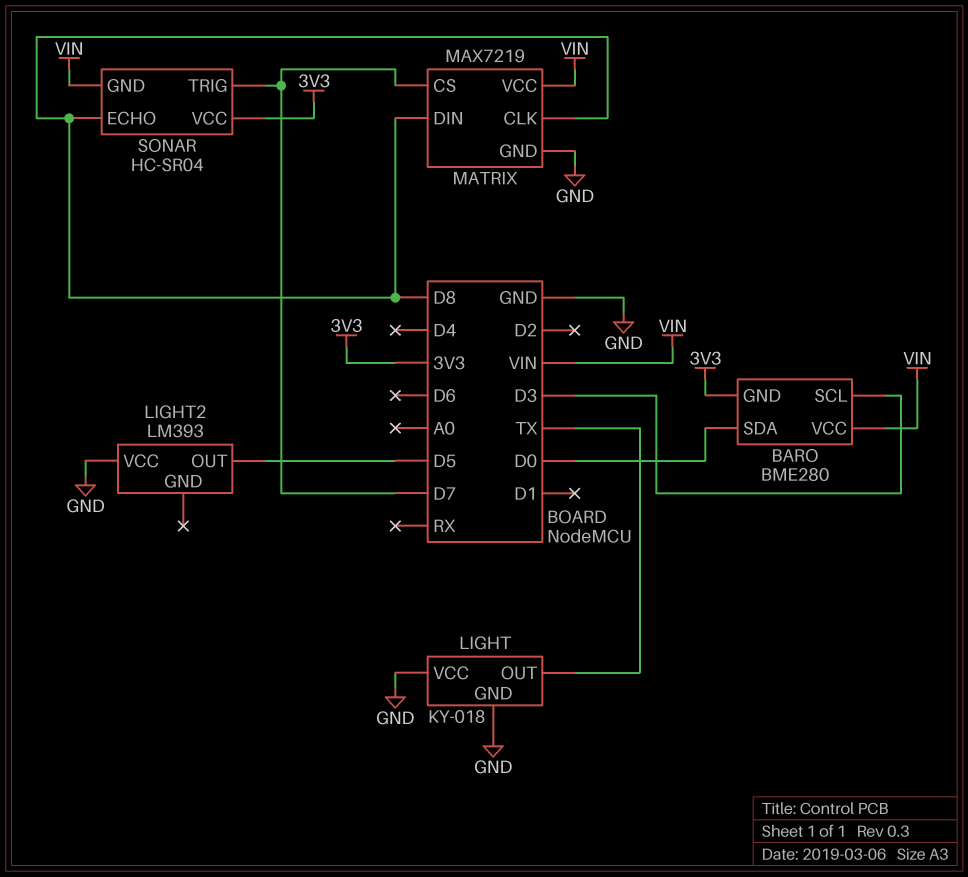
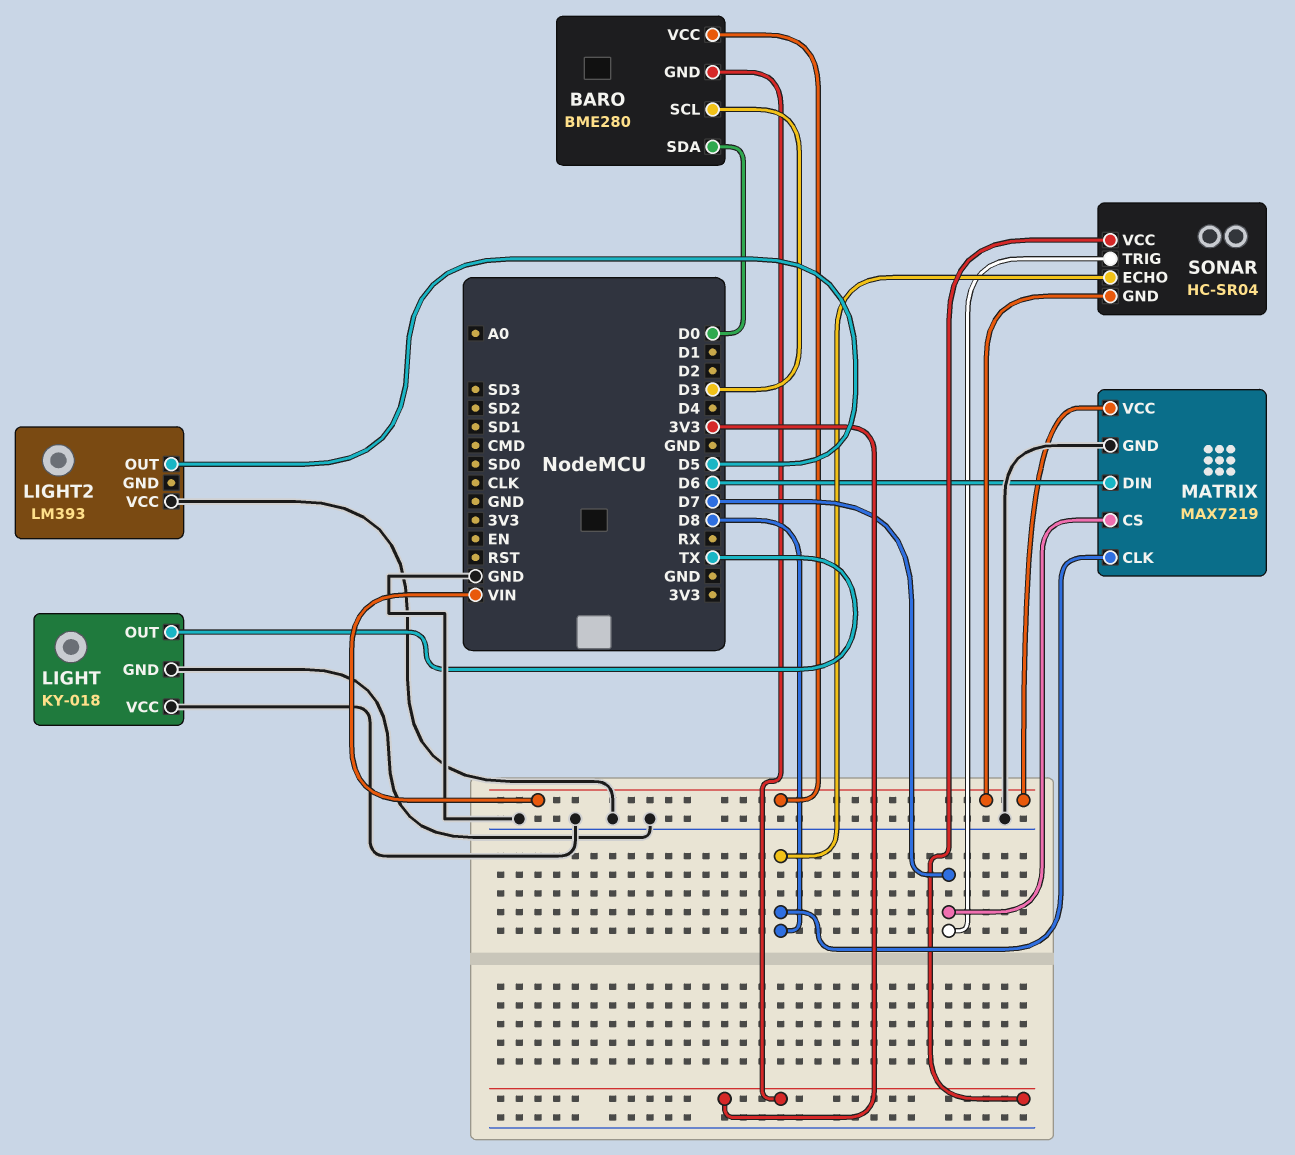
MATRIX pin DIN: D8 -> D6

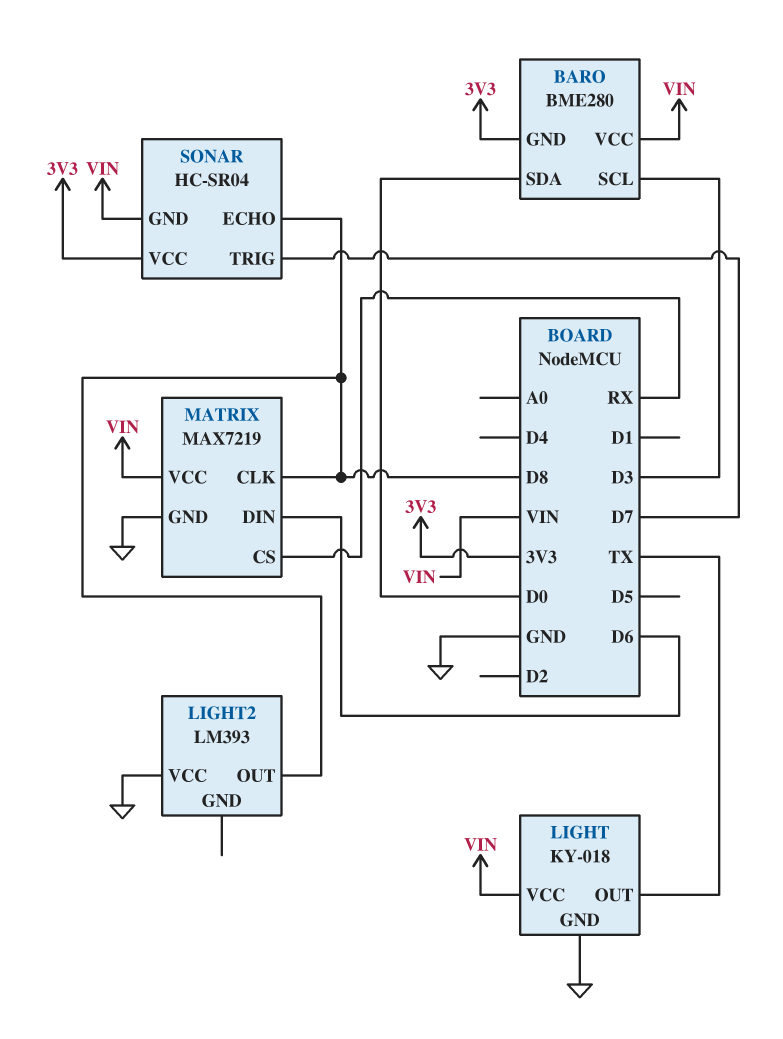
LIGHT pin VCC: GND -> VIN
LIGHT2 pin OUT: D5 -> D8
MATRIX pin CS: D7 -> RX

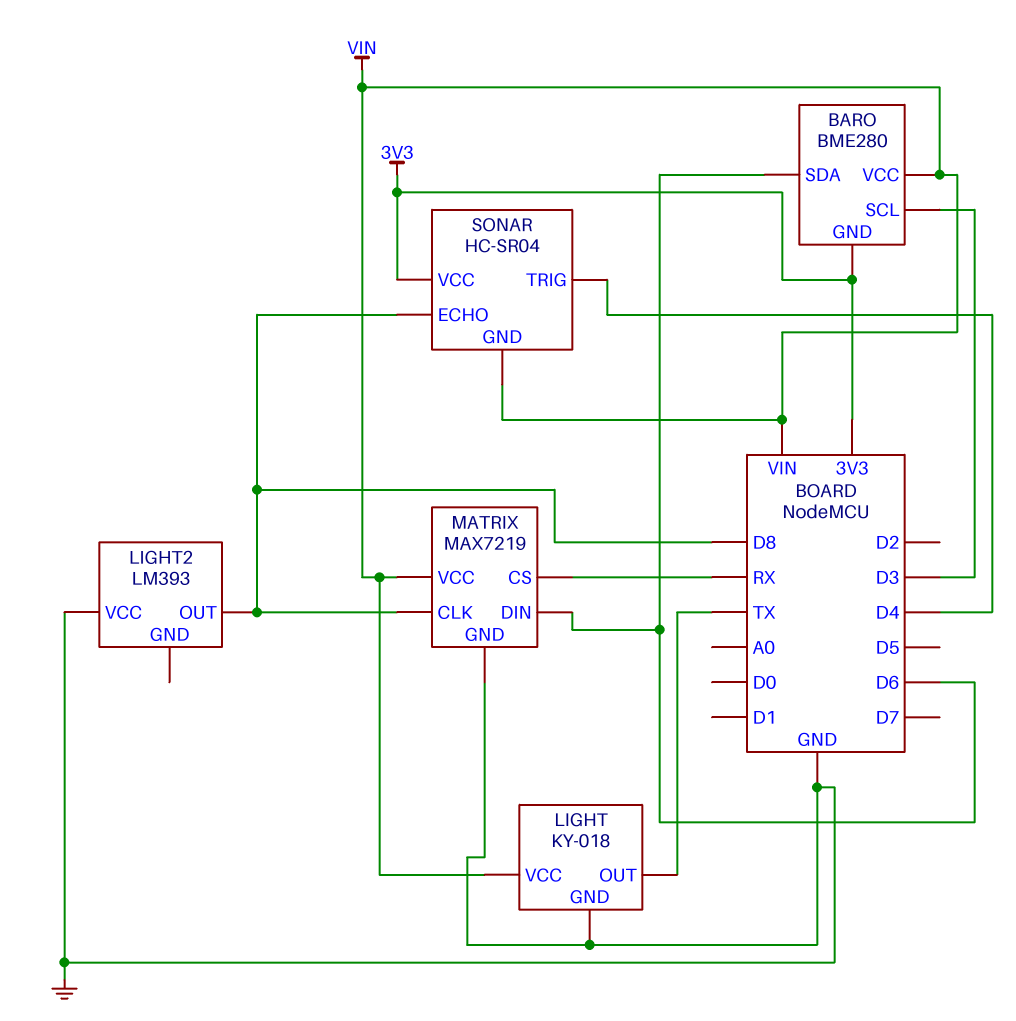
BARO pin SDA: D0 -> D6
SONAR pin TRIG: D7 -> D4

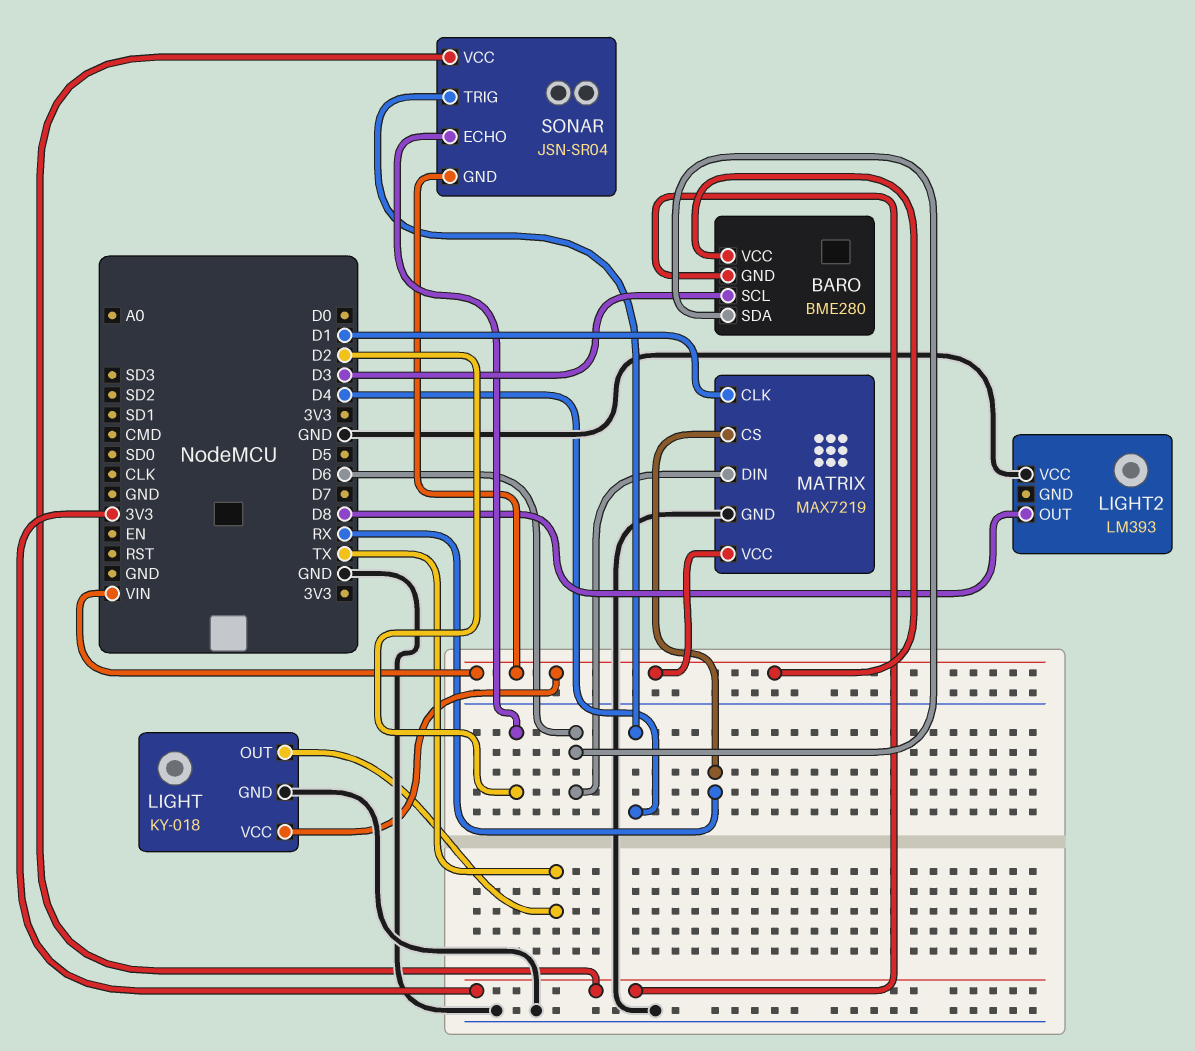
MATRIX pin CLK: D8 -> D1
SONAR: HC-SR04 -> JSN-SR04
SONAR pin ECHO: D8 -> D2

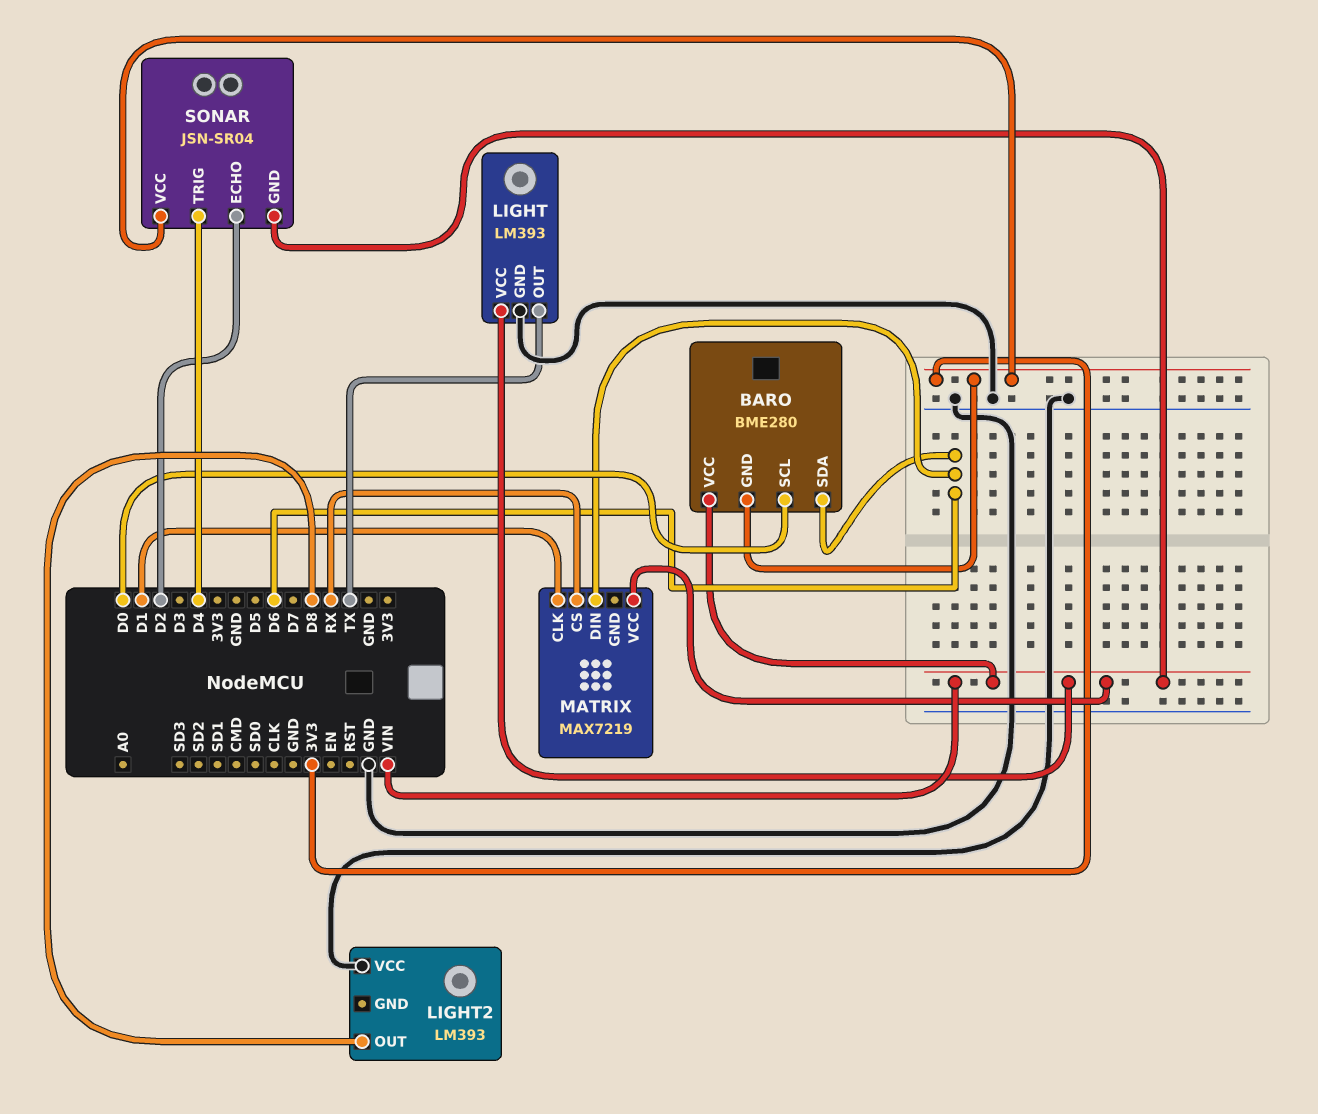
BARO pin SCL: D3 -> D0
LIGHT: KY-018 -> LM393
MATRIX pin GND: GND -> none

